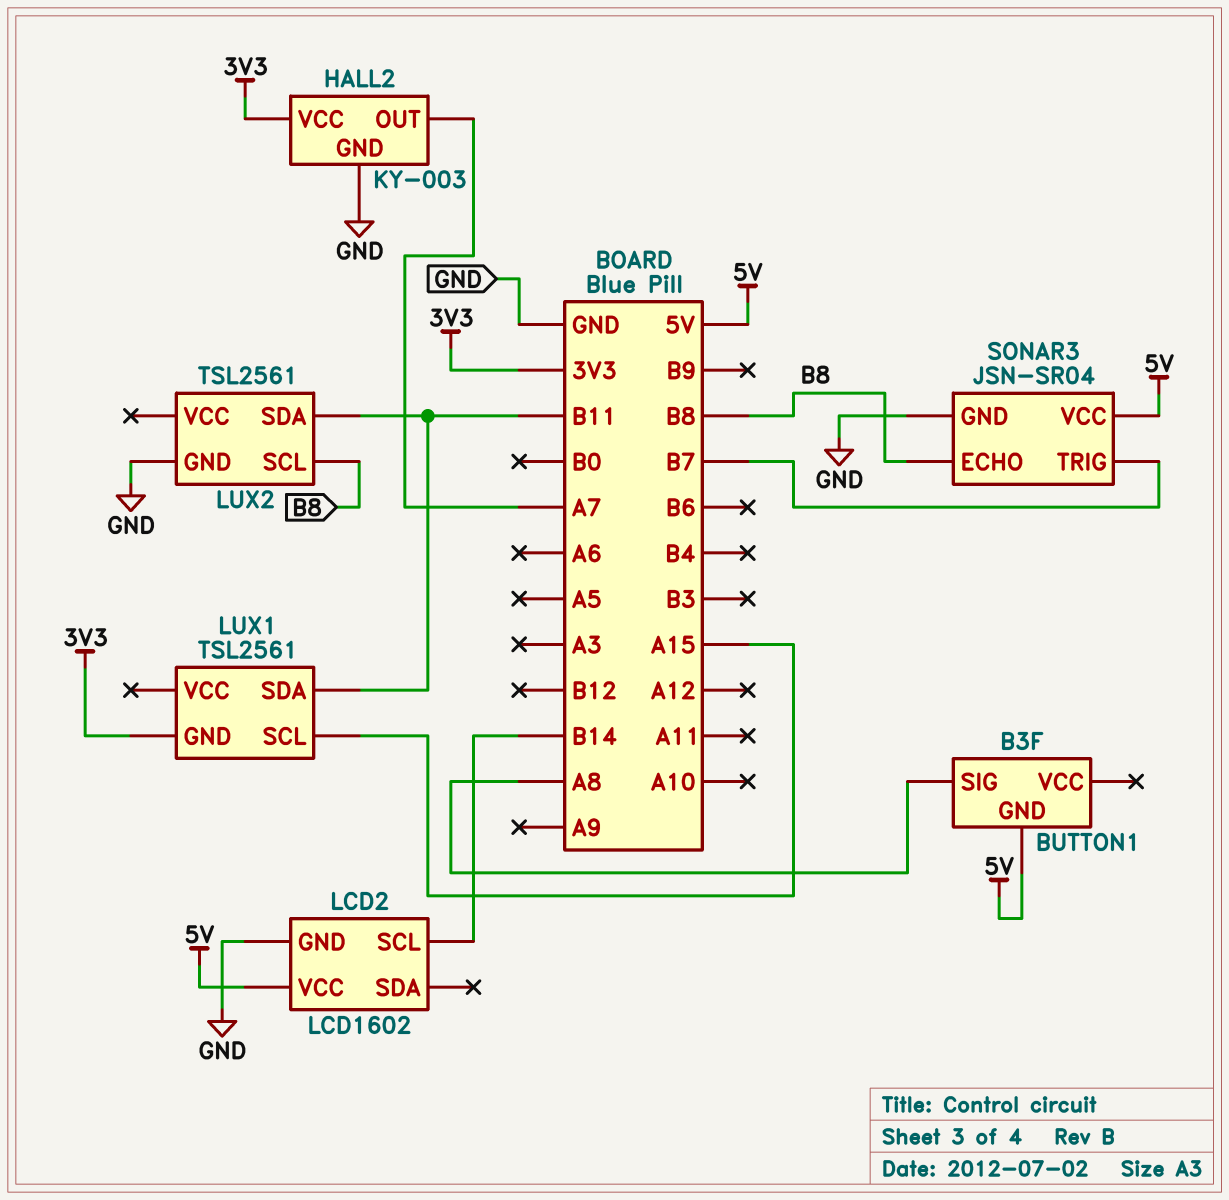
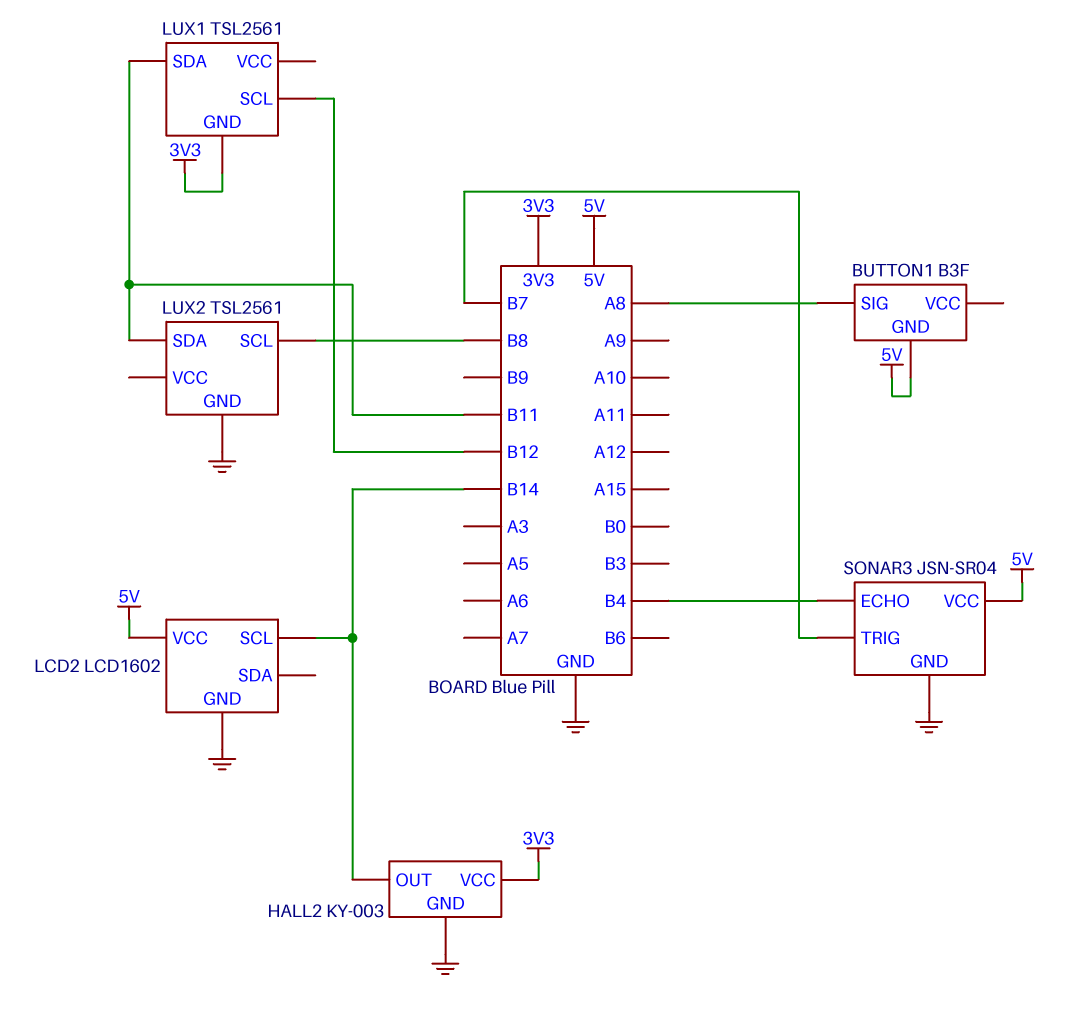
HALL2 pin OUT: A7 -> B14
LUX1 pin SCL: A15 -> B12
SONAR3 pin ECHO: B8 -> B4

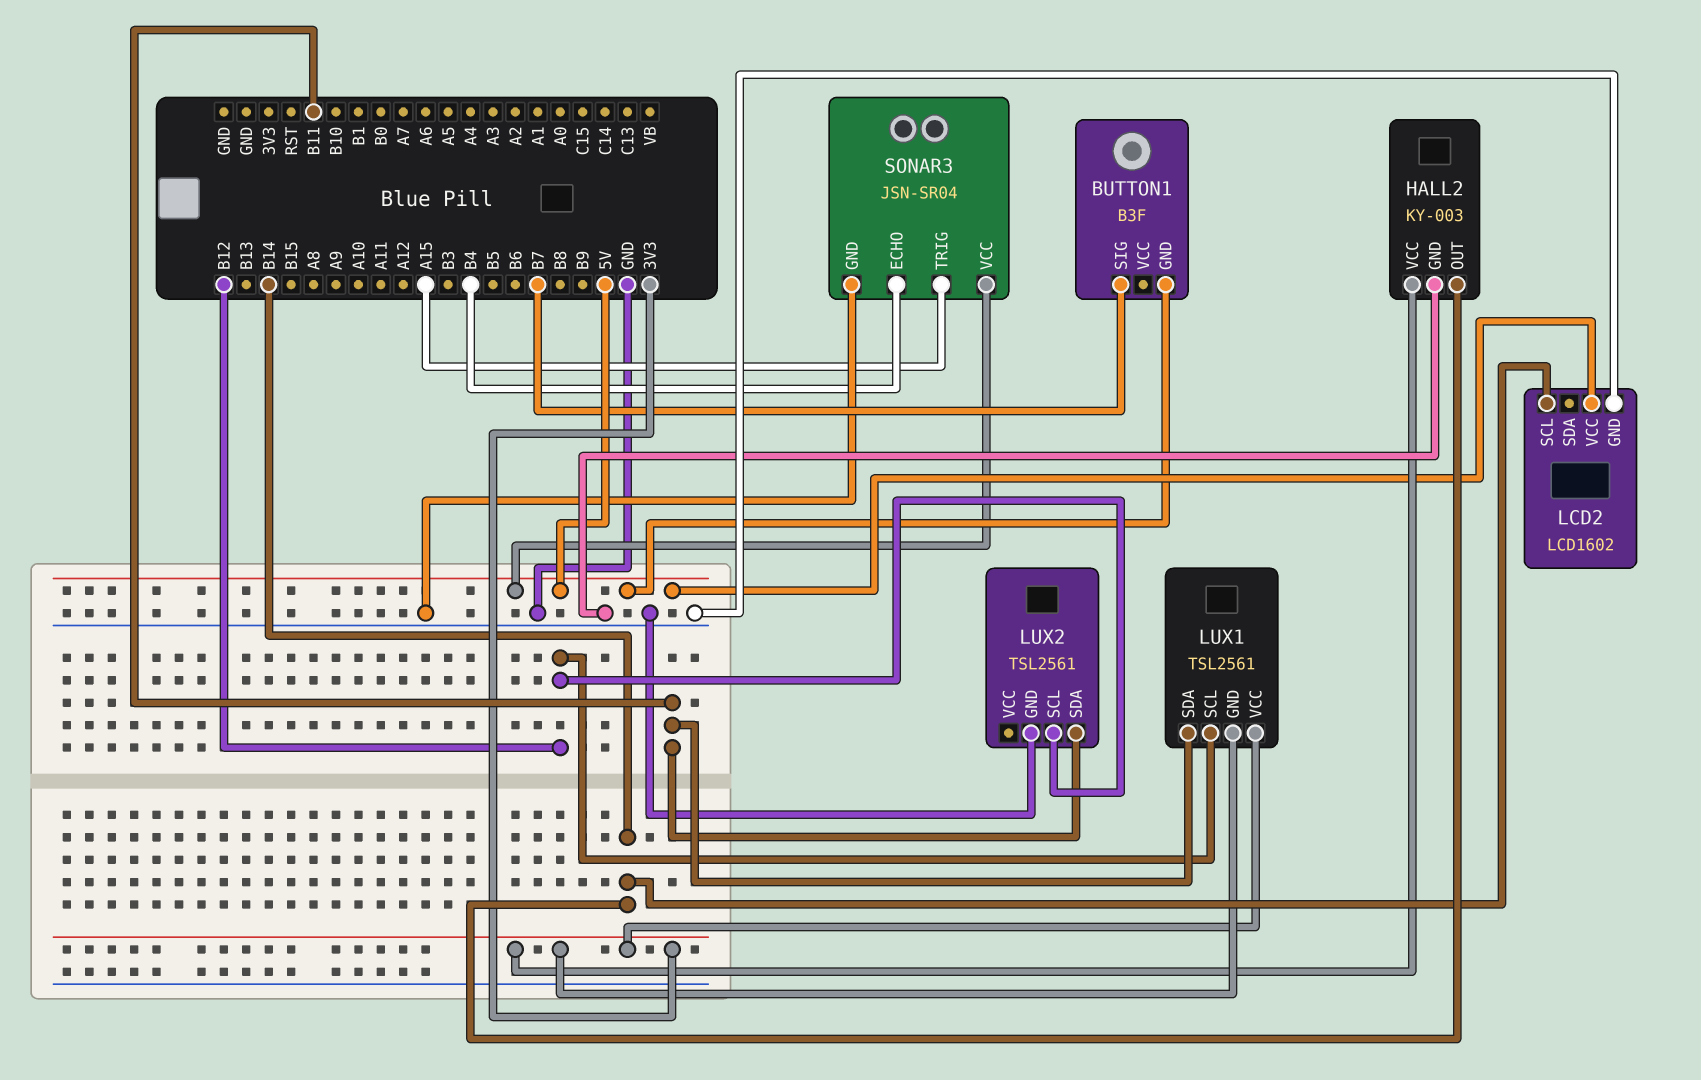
BUTTON1 pin SIG: A8 -> B7
LUX1 pin VCC: none -> 3V3
LUX2 pin SCL: B8 -> B12
SONAR3 pin TRIG: B7 -> A15

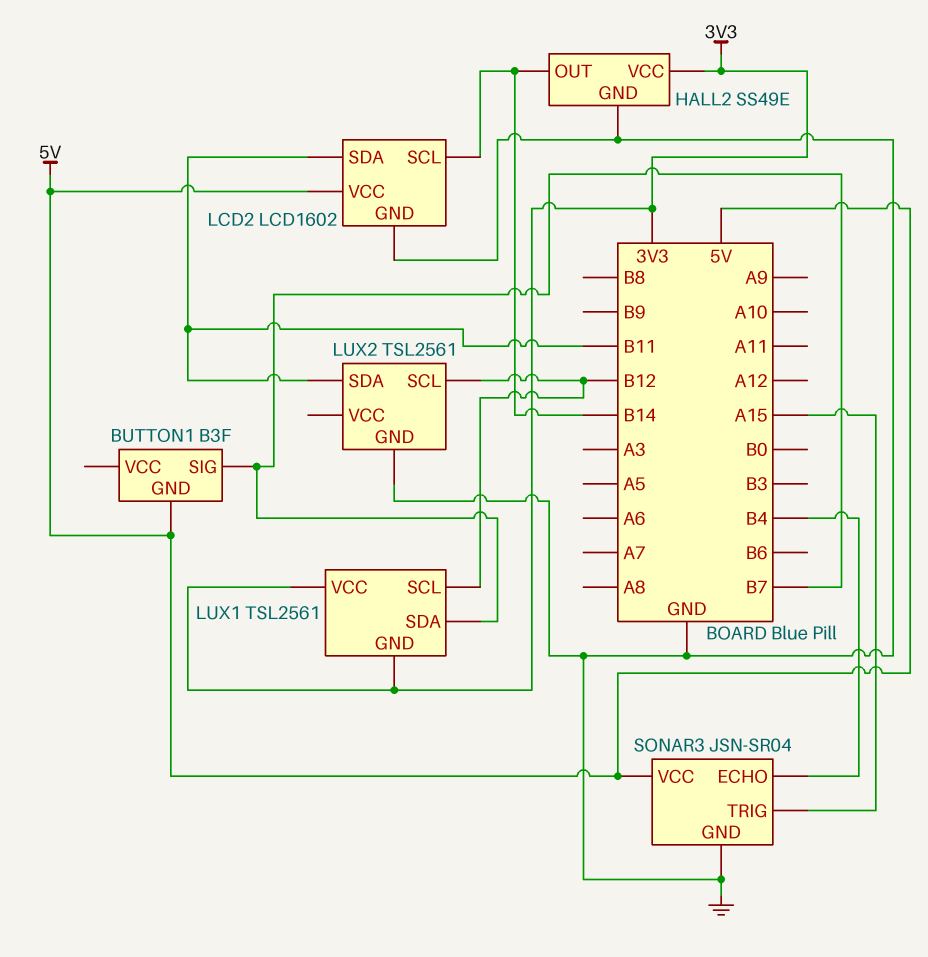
HALL2: KY-003 -> SS49E
LCD2 pin SDA: none -> B11
LUX1 pin SDA: B11 -> B7

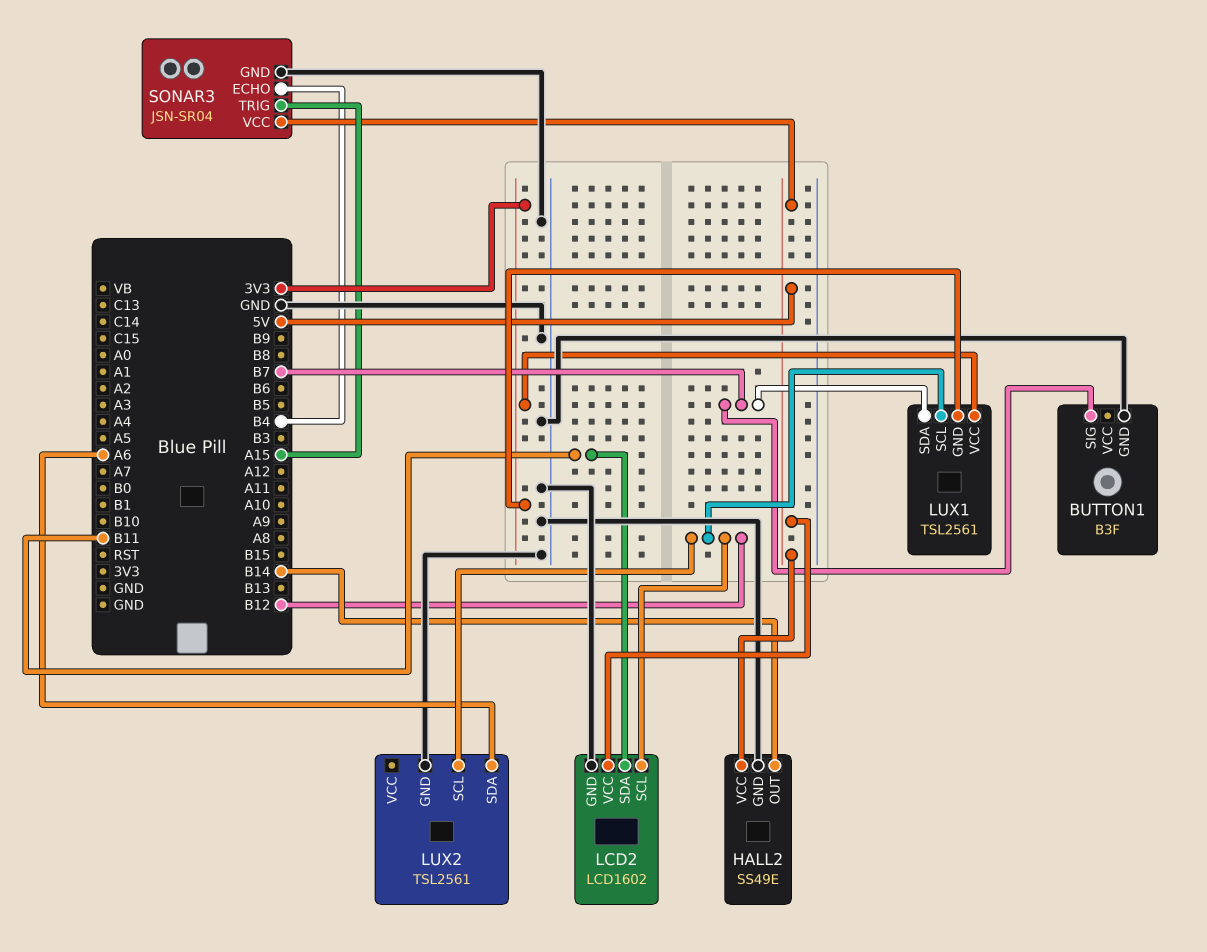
BUTTON1 pin GND: 5V -> GND
HALL2 pin VCC: 3V3 -> 5V
LCD2 pin SCL: B14 -> B12
LUX2 pin SDA: B11 -> A6

